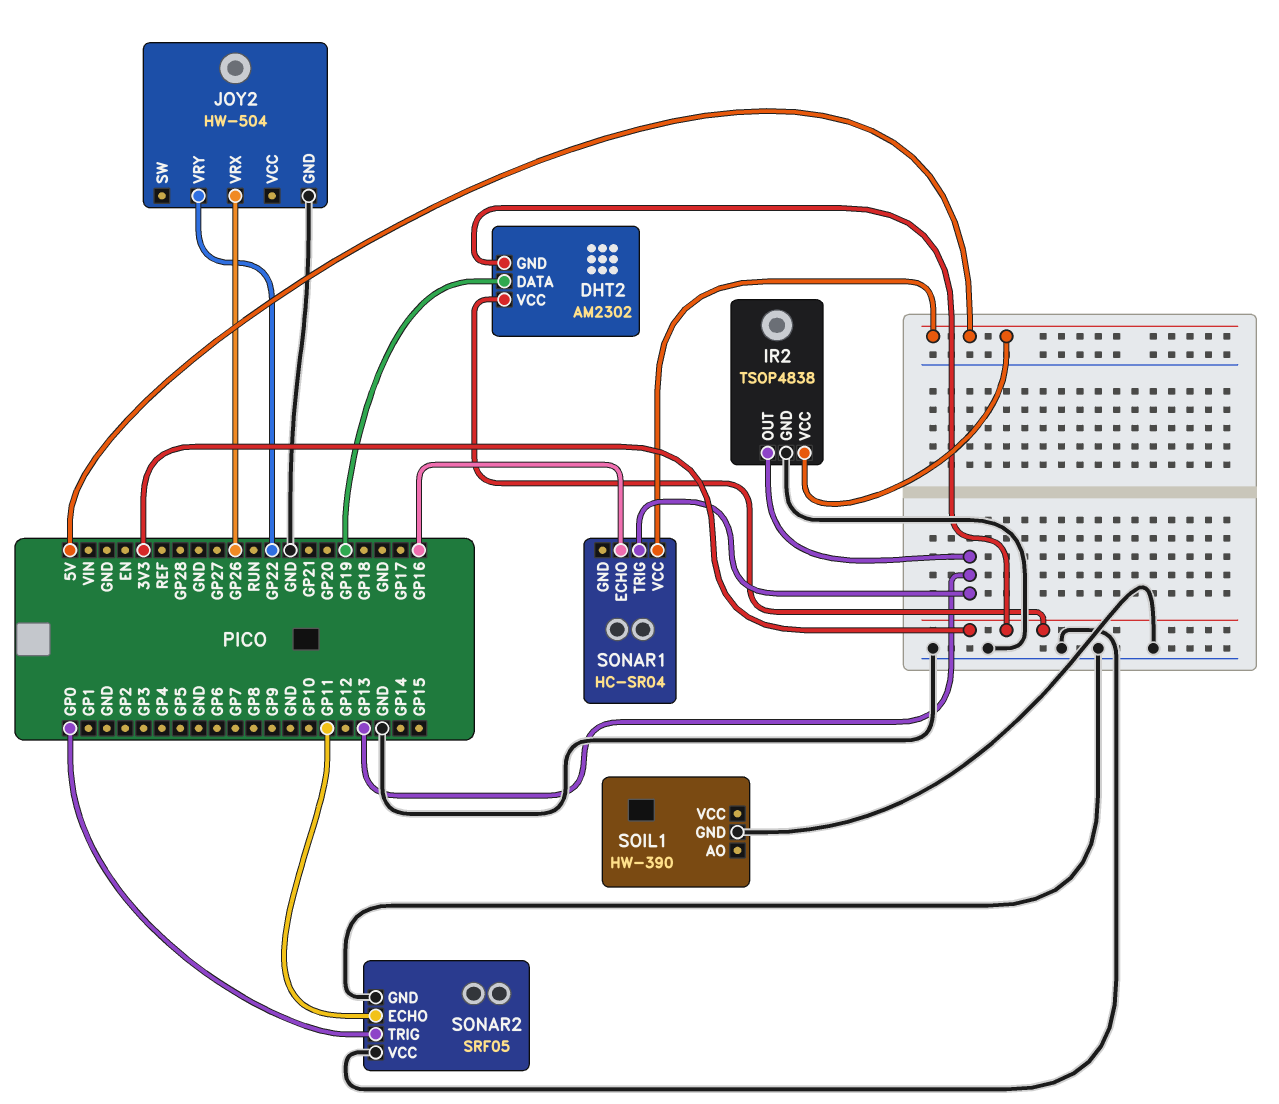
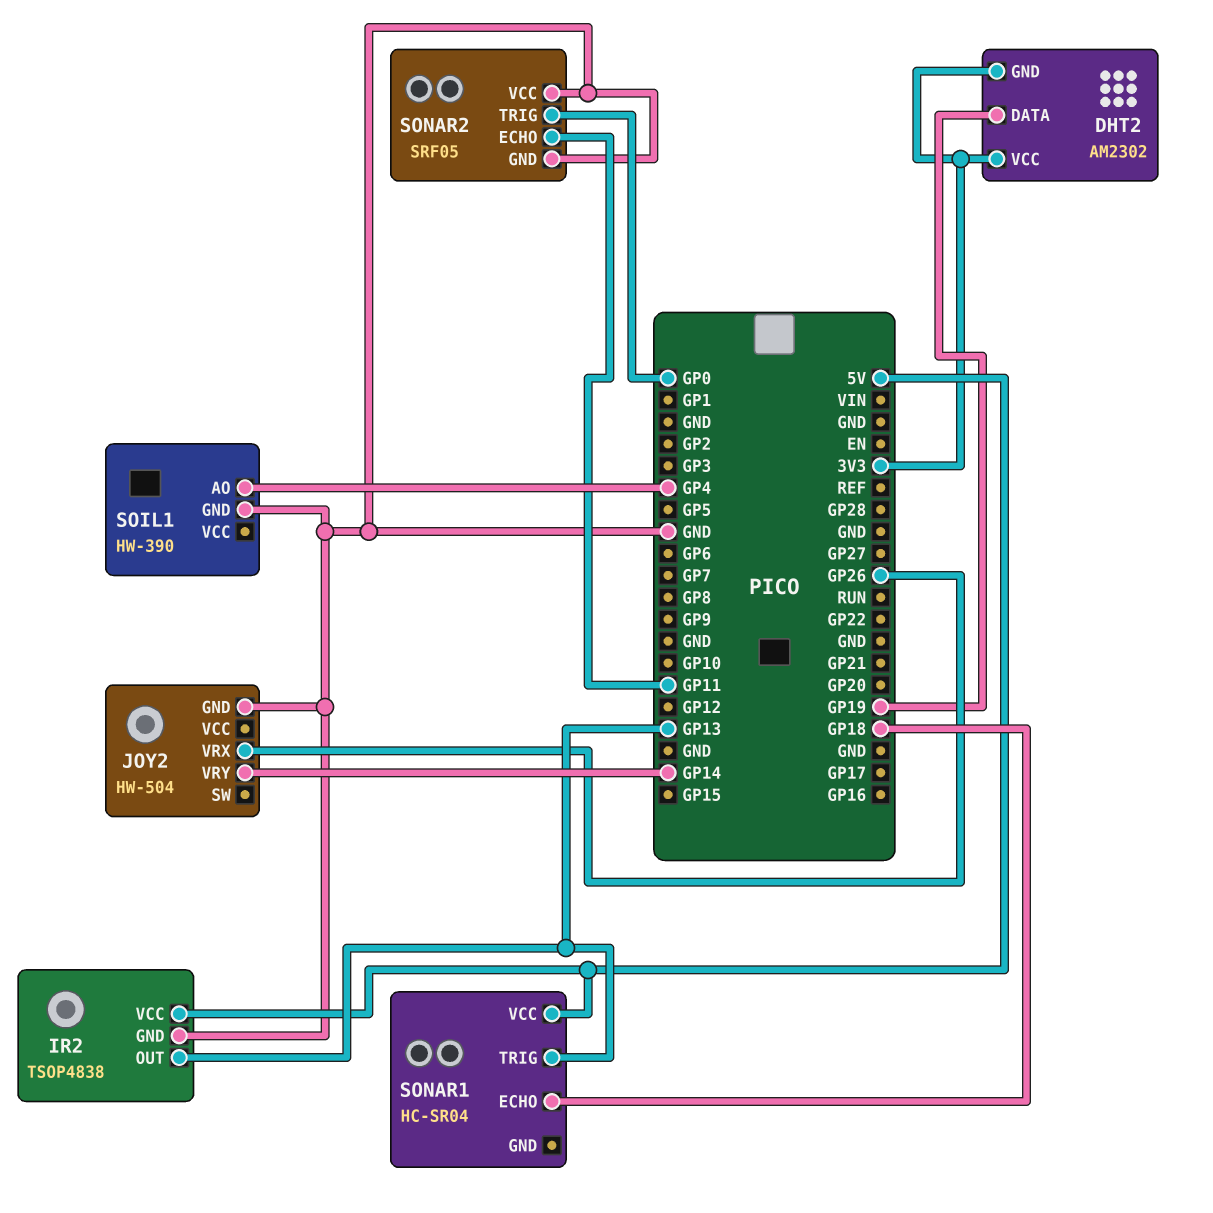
JOY2 pin VRY: GP22 -> GP14
SOIL1 pin AO: none -> GP4
SONAR1 pin ECHO: GP16 -> GP18

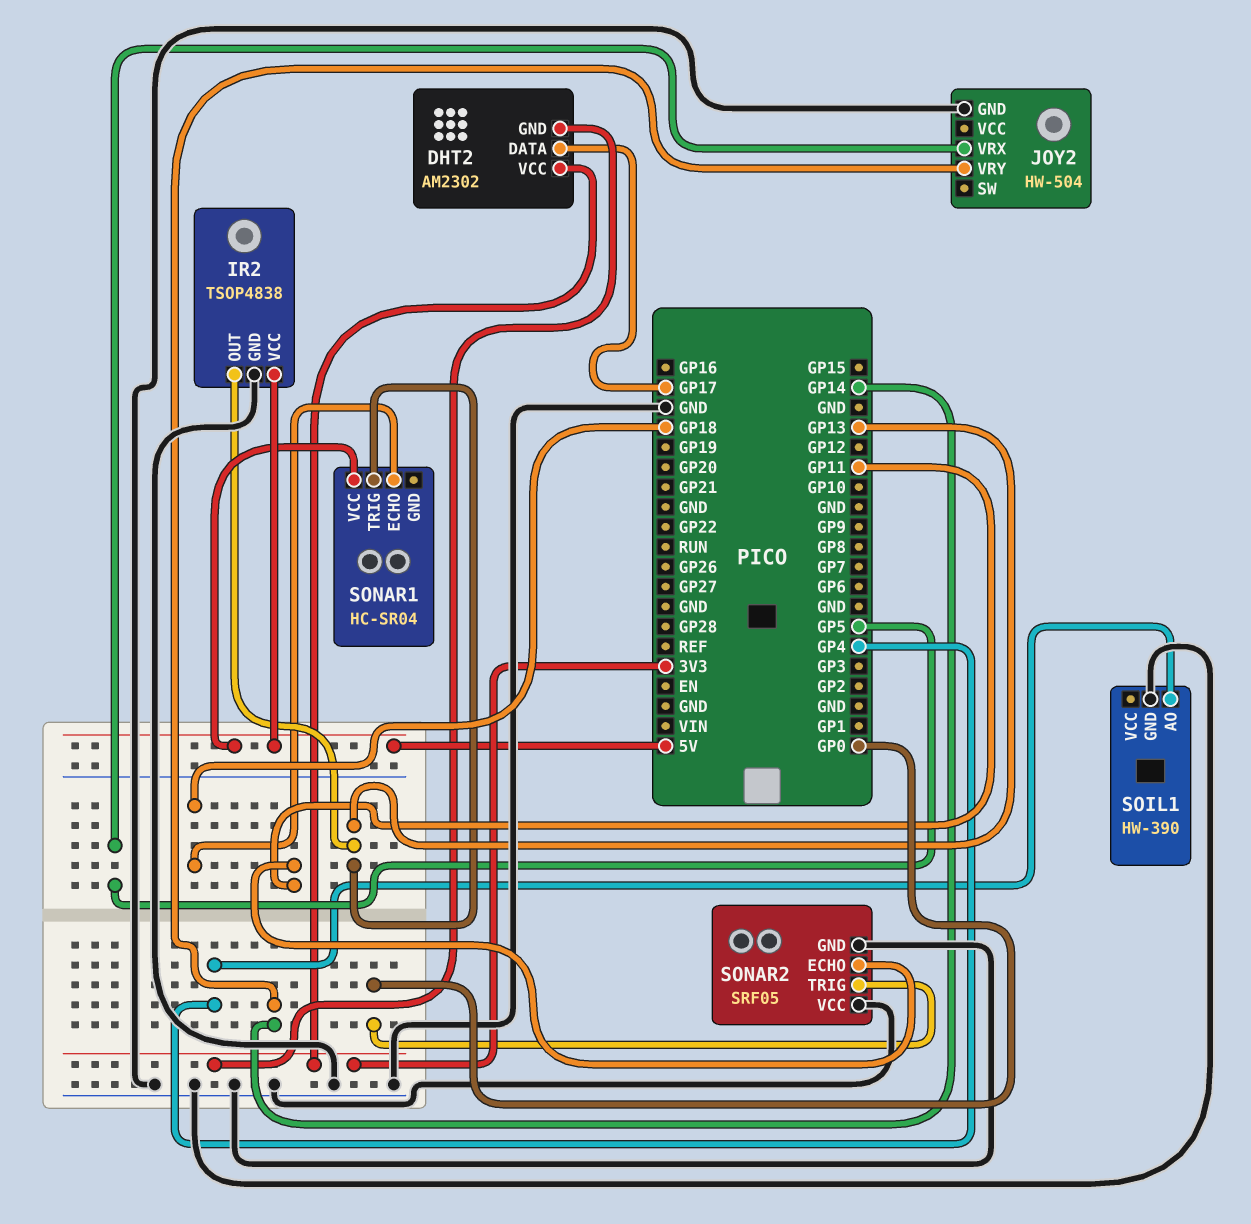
DHT2 pin DATA: GP19 -> GP17
JOY2 pin VRX: GP26 -> GP5

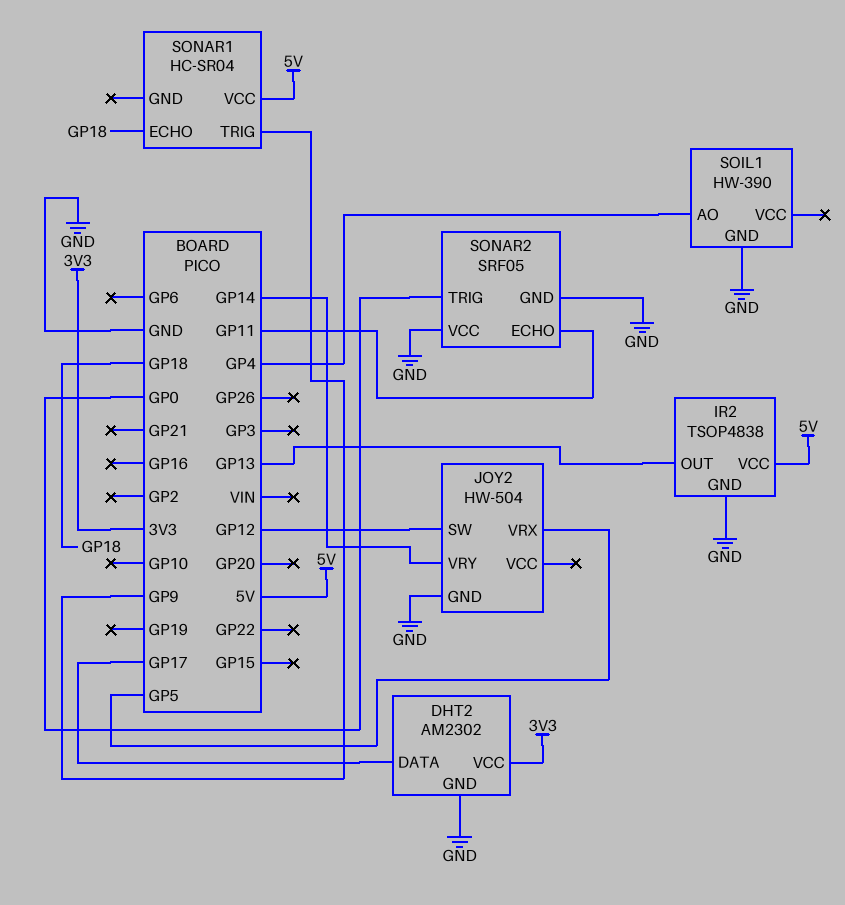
DHT2 pin GND: 3V3 -> GND
JOY2 pin SW: none -> GP12
SONAR1 pin TRIG: GP13 -> GP9

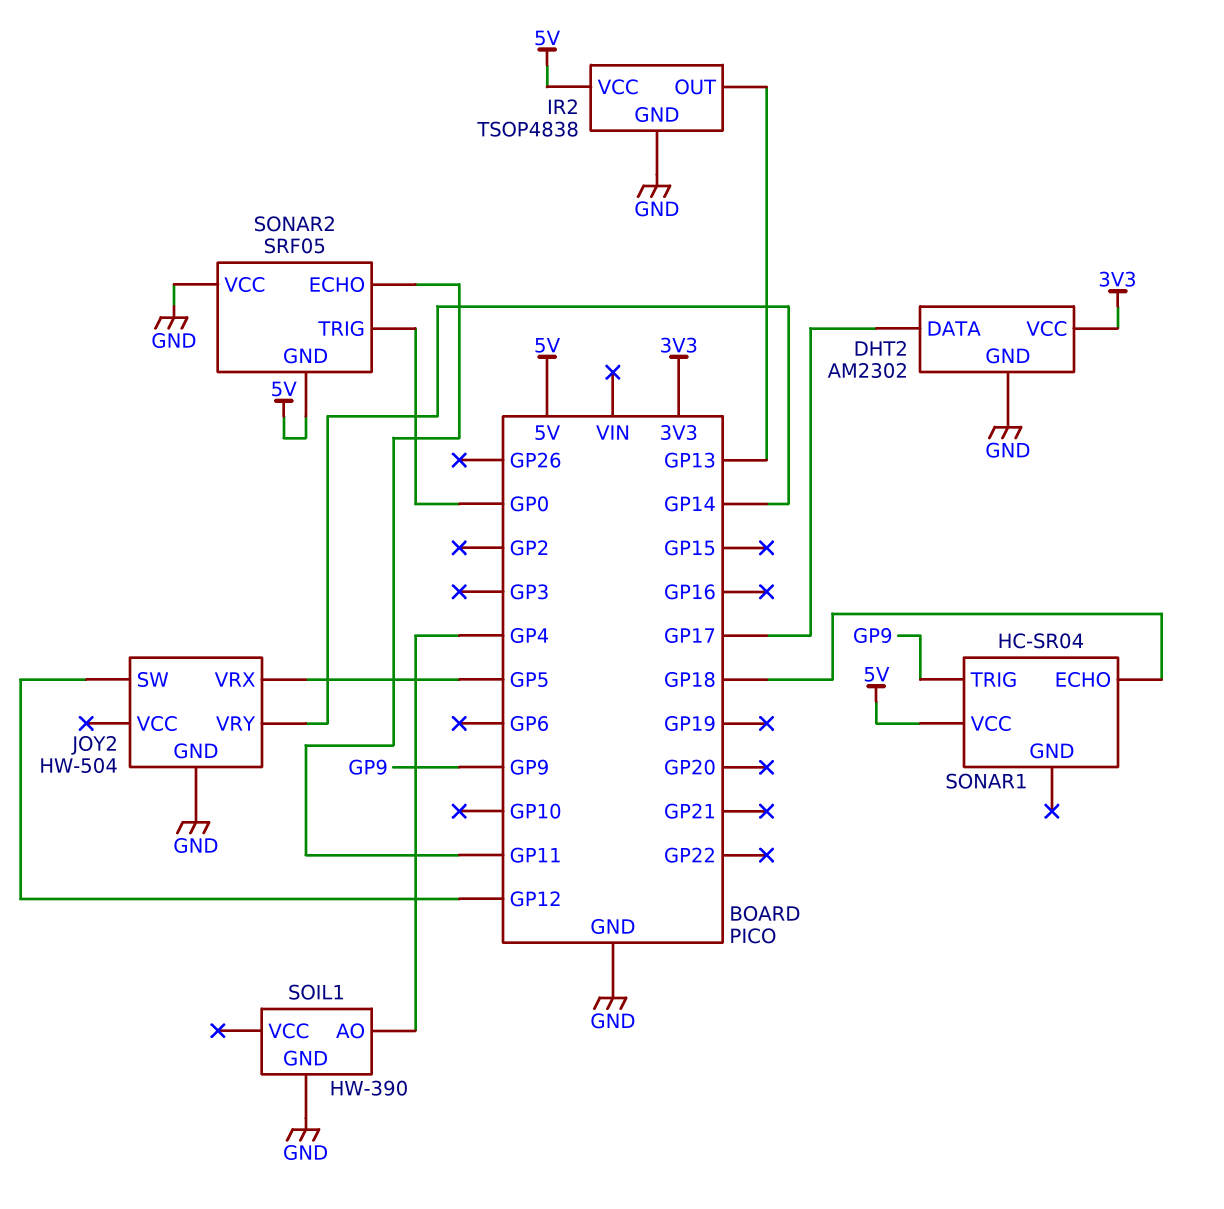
SONAR2 pin GND: GND -> 5V

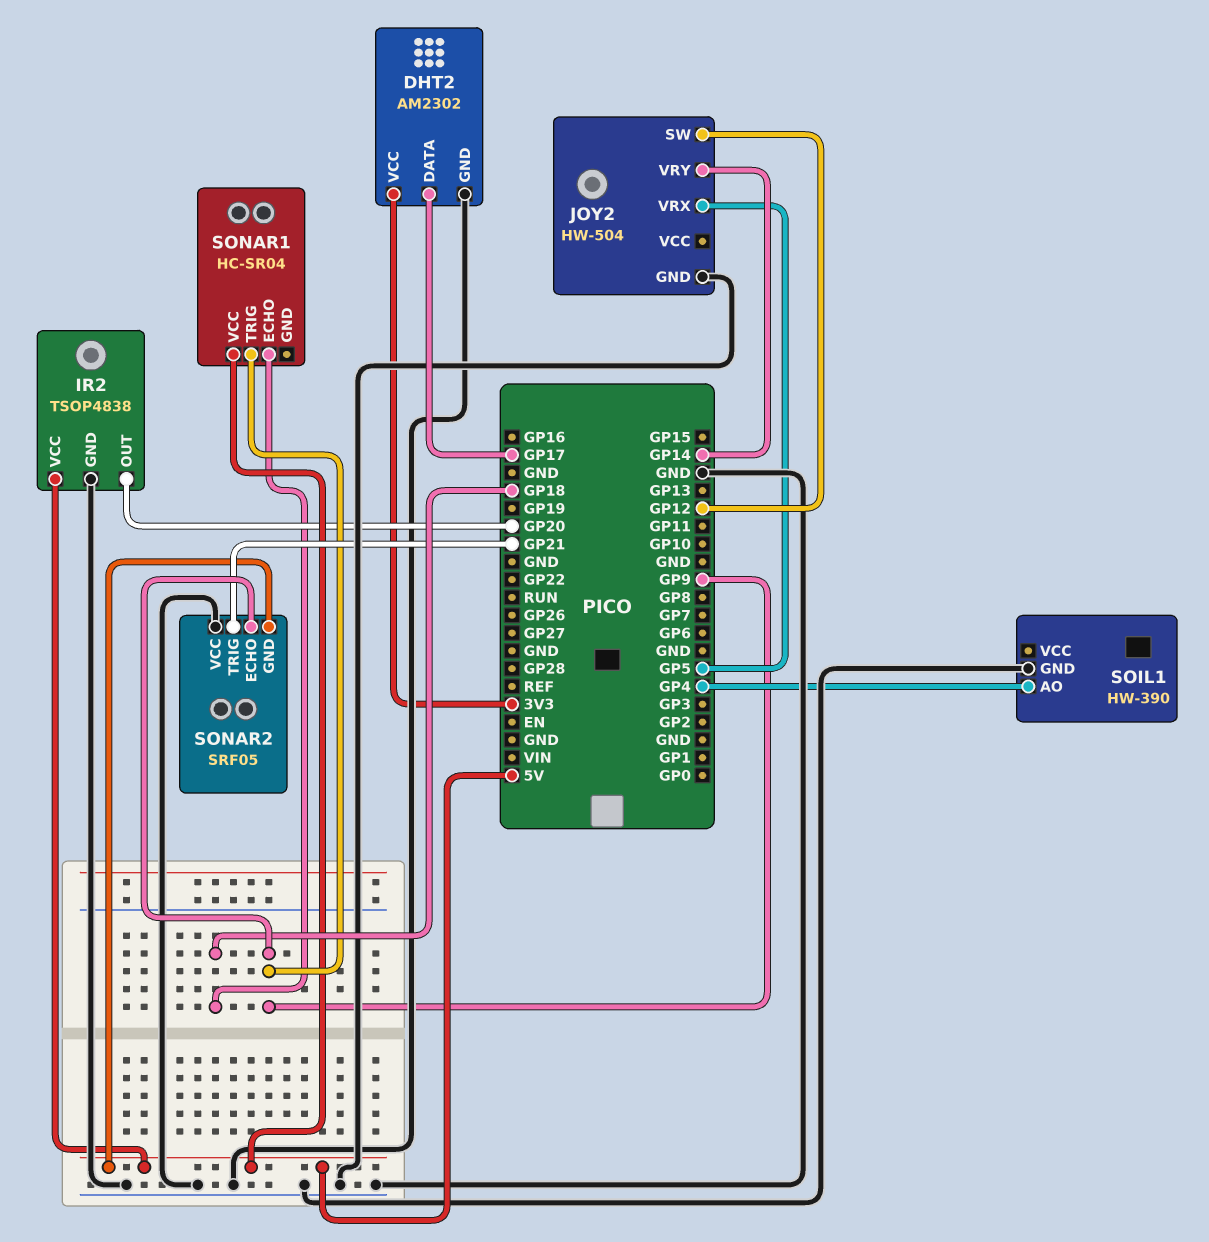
IR2 pin OUT: GP13 -> GP20
SONAR2 pin ECHO: GP11 -> GP9
SONAR2 pin TRIG: GP0 -> GP21

